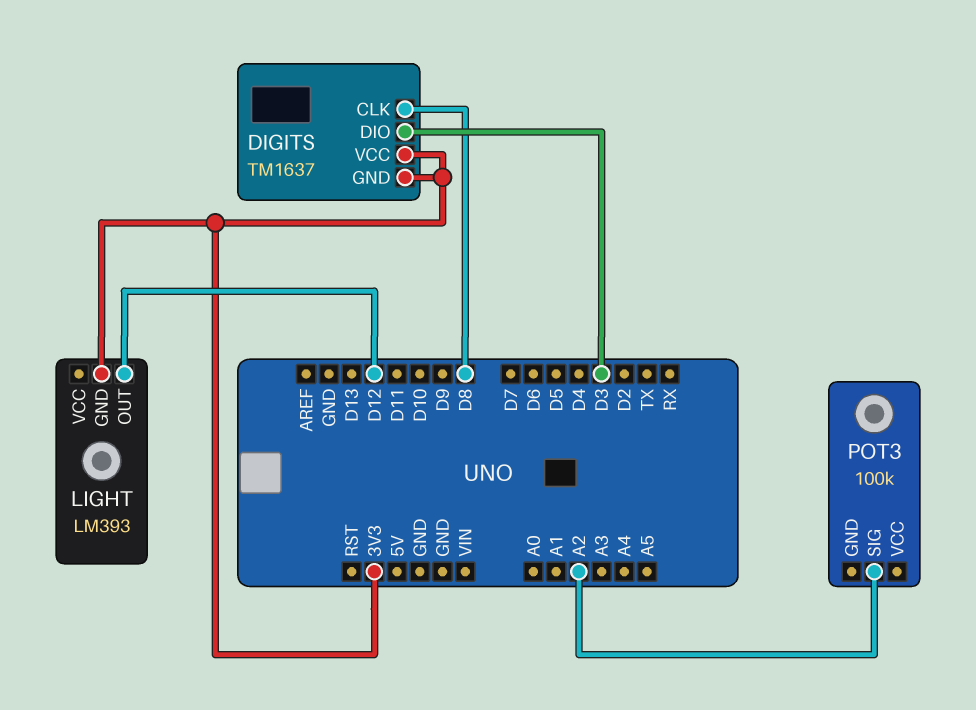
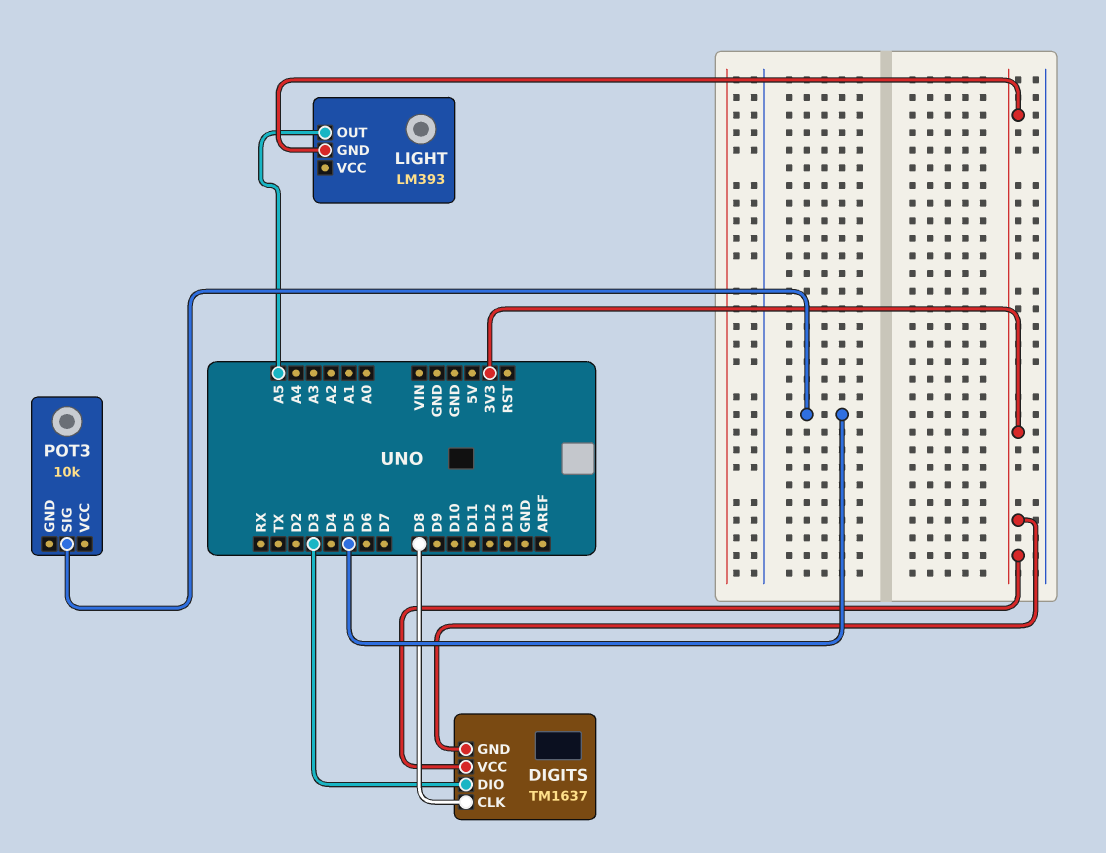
LIGHT pin OUT: D12 -> A5
POT3: 100k -> 10k
POT3 pin SIG: A2 -> D5

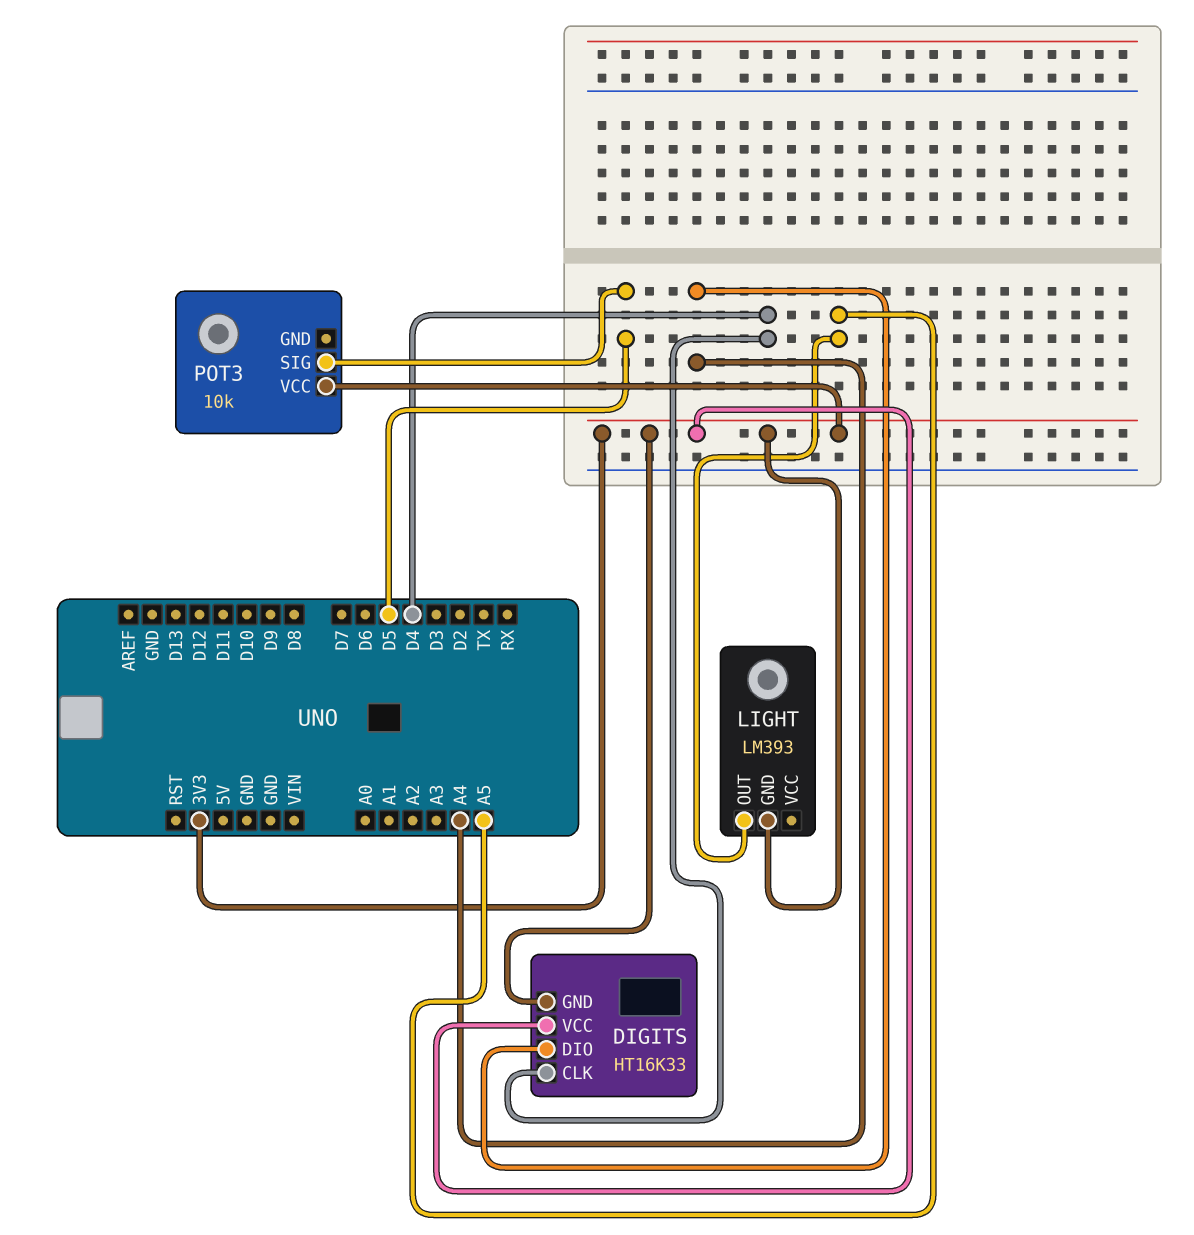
DIGITS: TM1637 -> HT16K33
DIGITS pin CLK: D8 -> D4
DIGITS pin DIO: D3 -> A4
POT3 pin VCC: none -> 3V3

